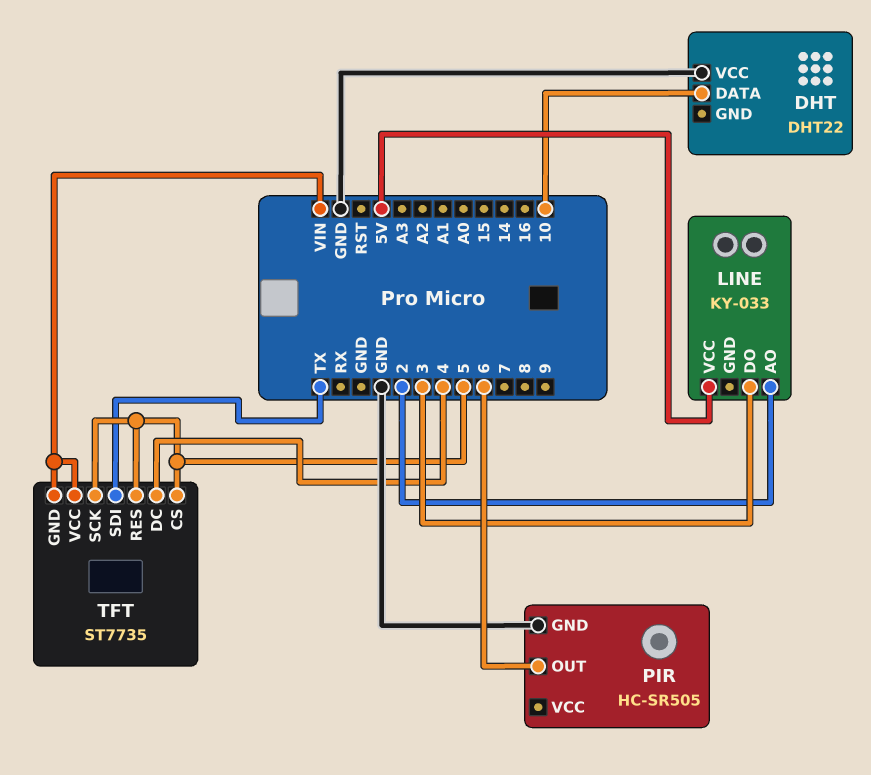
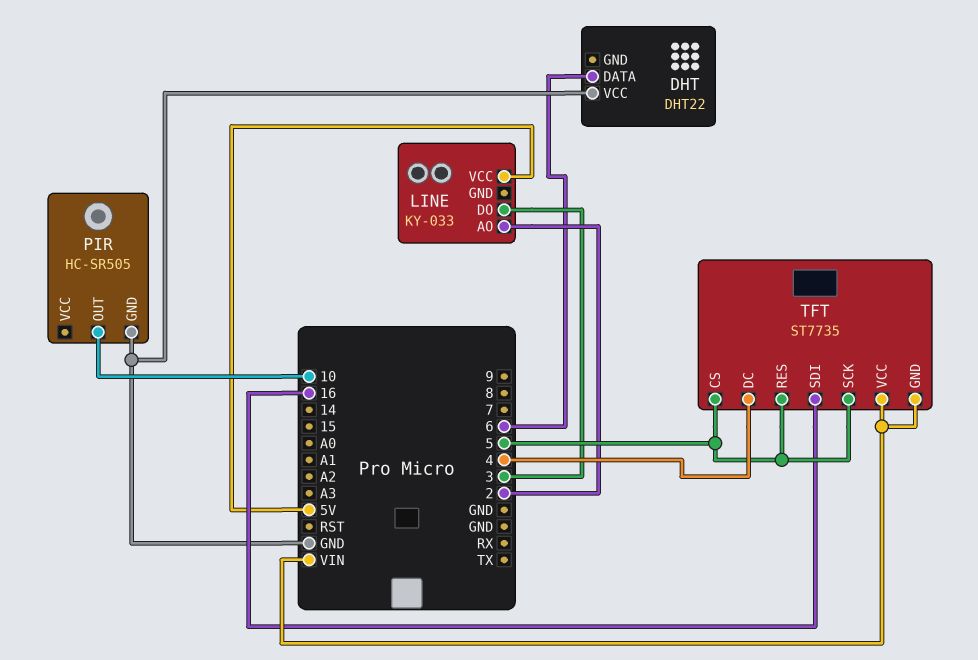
DHT pin DATA: 10 -> 6
PIR pin OUT: 6 -> 10
TFT pin SDI: TX -> 16

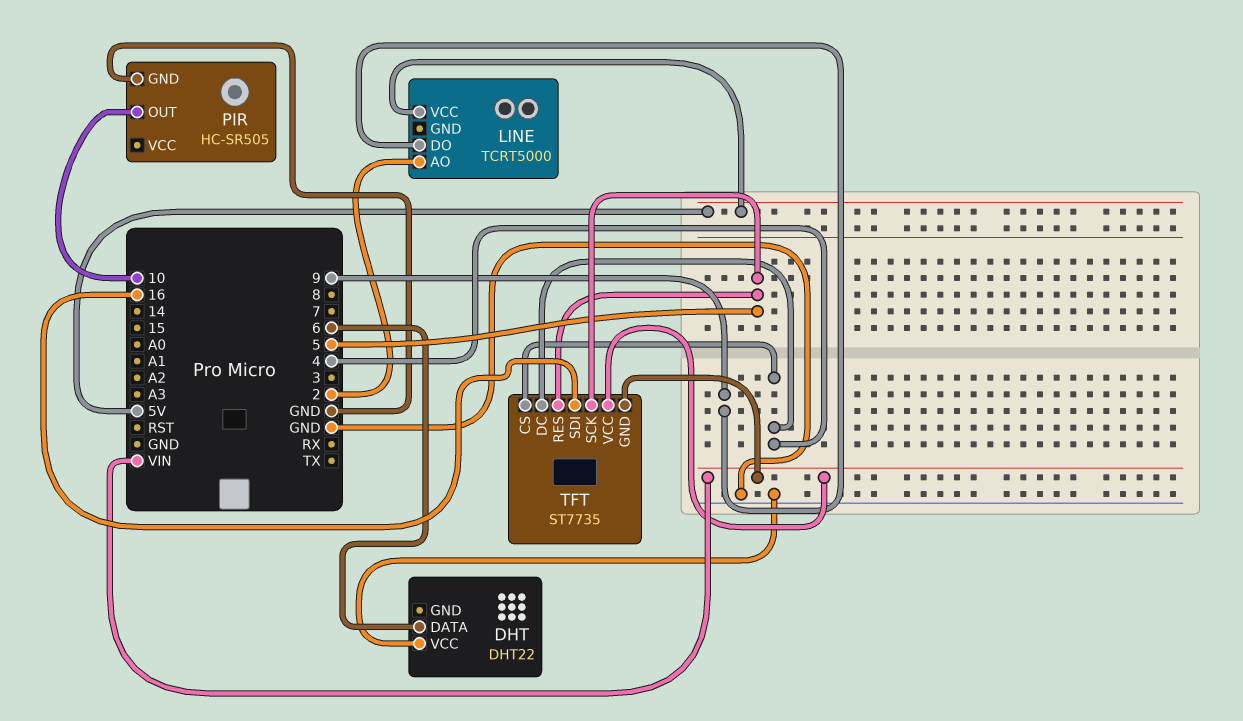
LINE: KY-033 -> TCRT5000
LINE pin DO: 3 -> 9
TFT pin CS: 5 -> 4

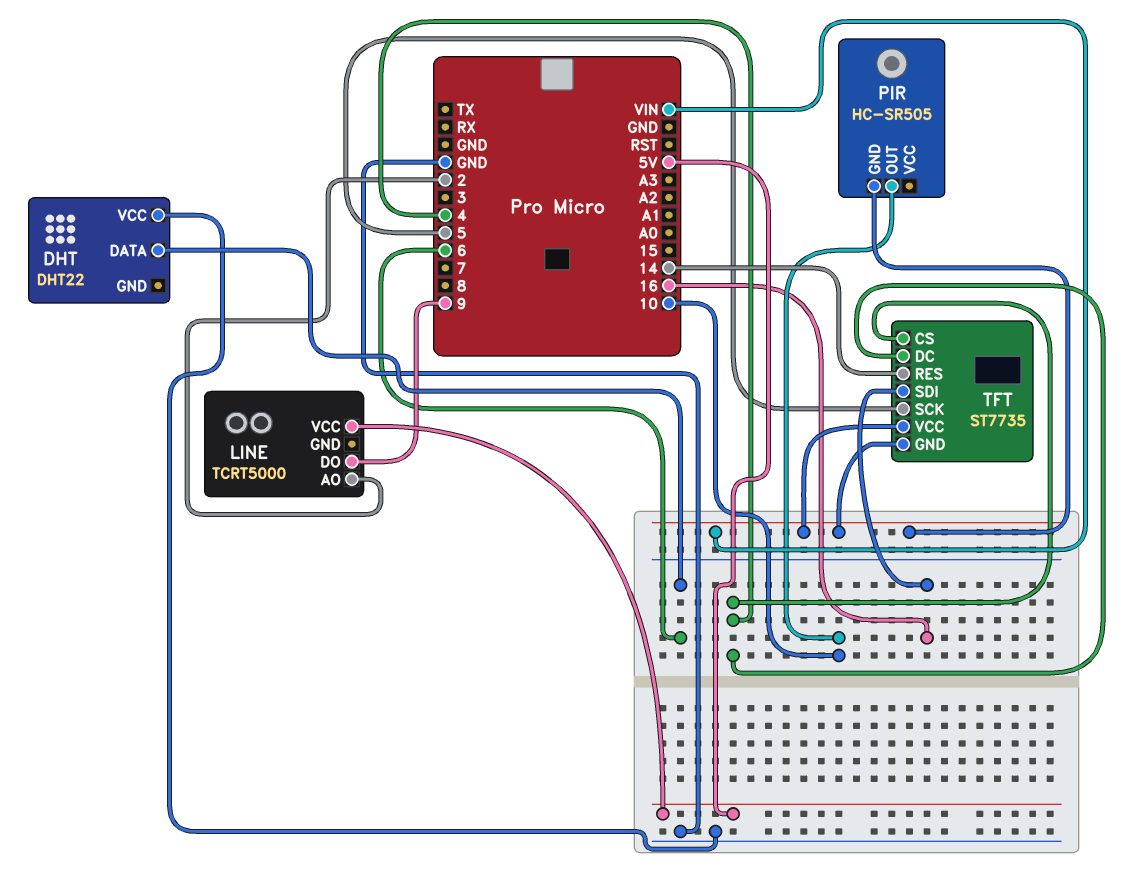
PIR pin GND: GND -> VIN
TFT pin RES: 5 -> 14

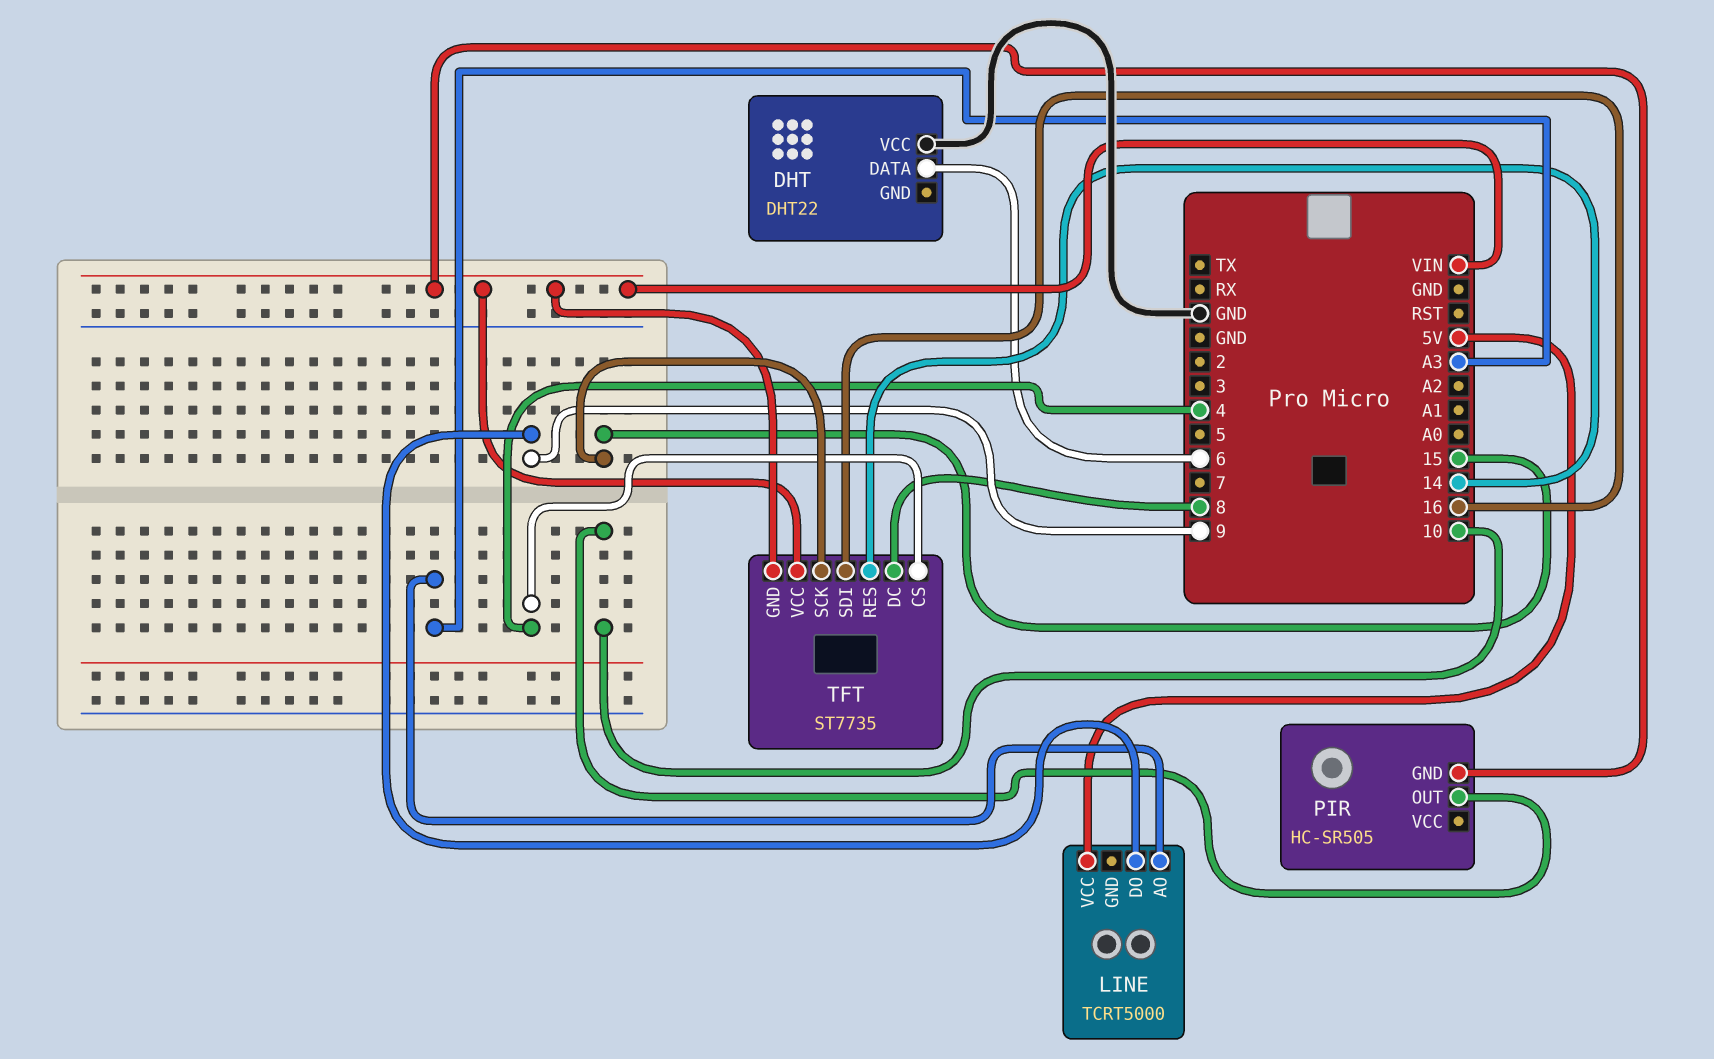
LINE pin AO: 2 -> A3
TFT pin DC: 4 -> 8
TFT pin SCK: 5 -> 15

